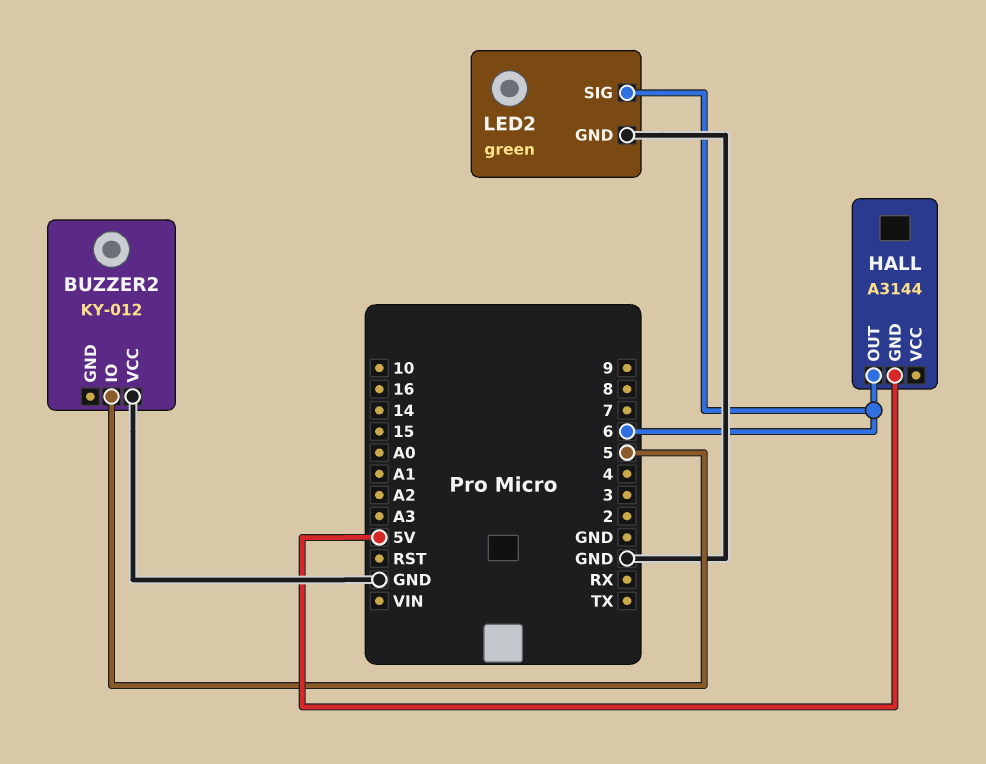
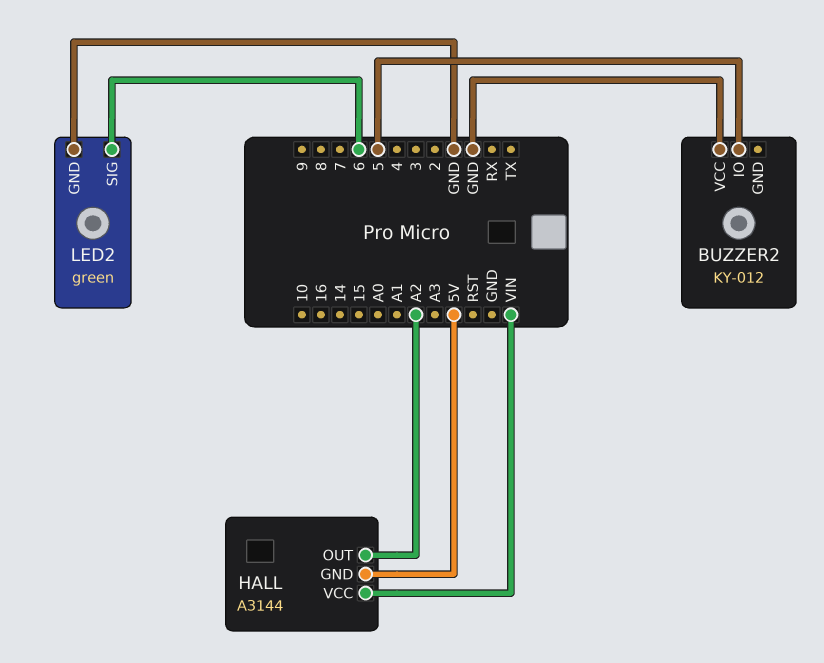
HALL pin OUT: 6 -> A2
HALL pin VCC: none -> VIN

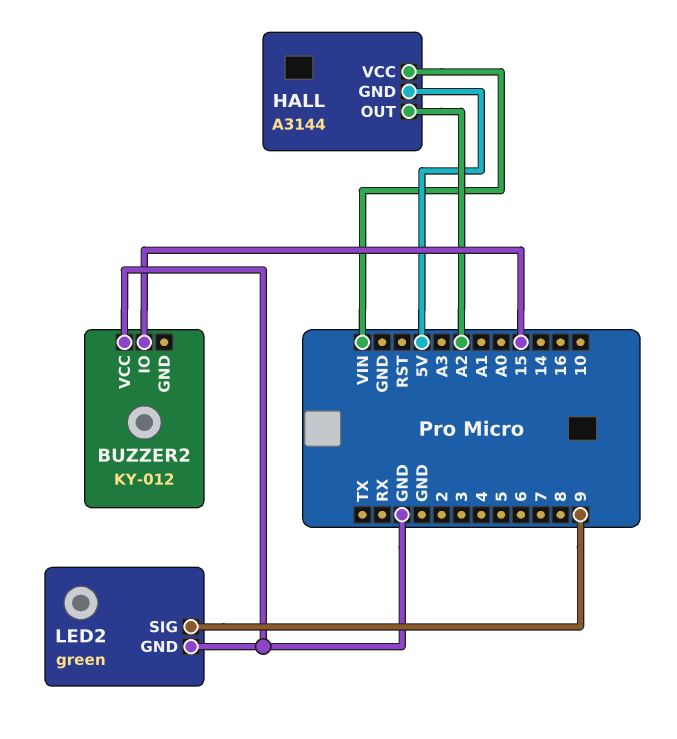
BUZZER2 pin IO: 5 -> 15
LED2 pin SIG: 6 -> 9

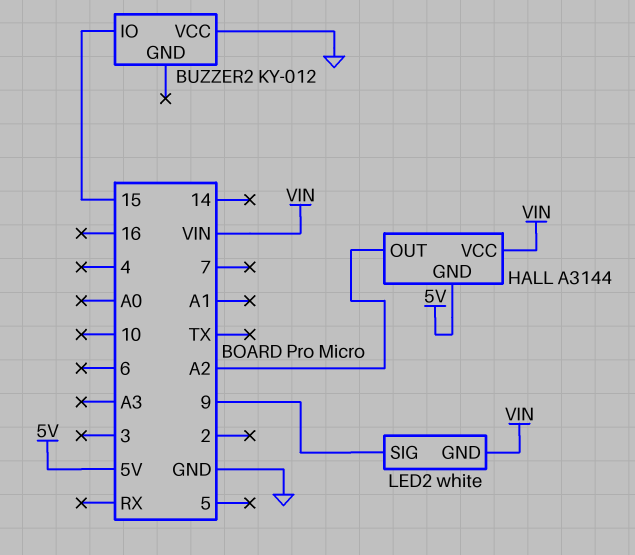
LED2: green -> white
LED2 pin GND: GND -> VIN

